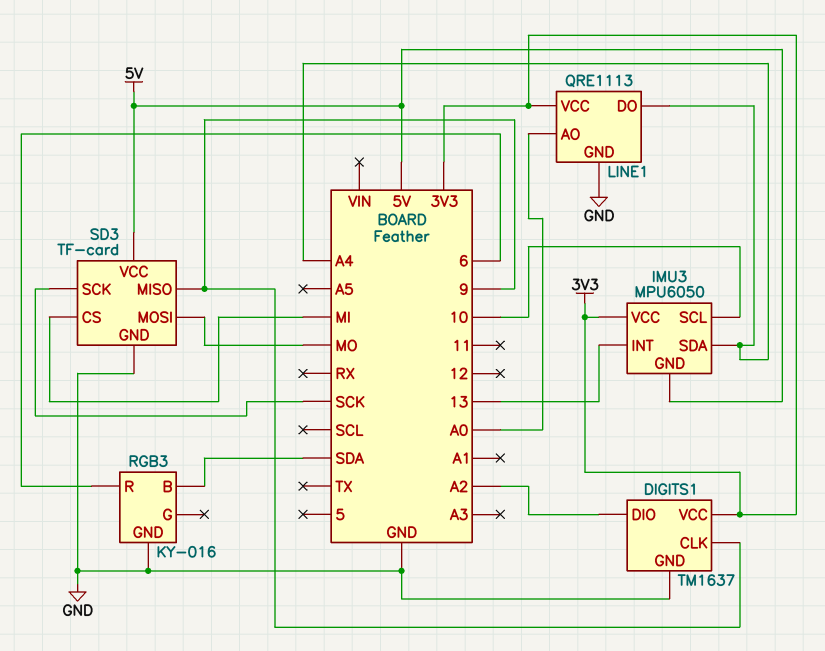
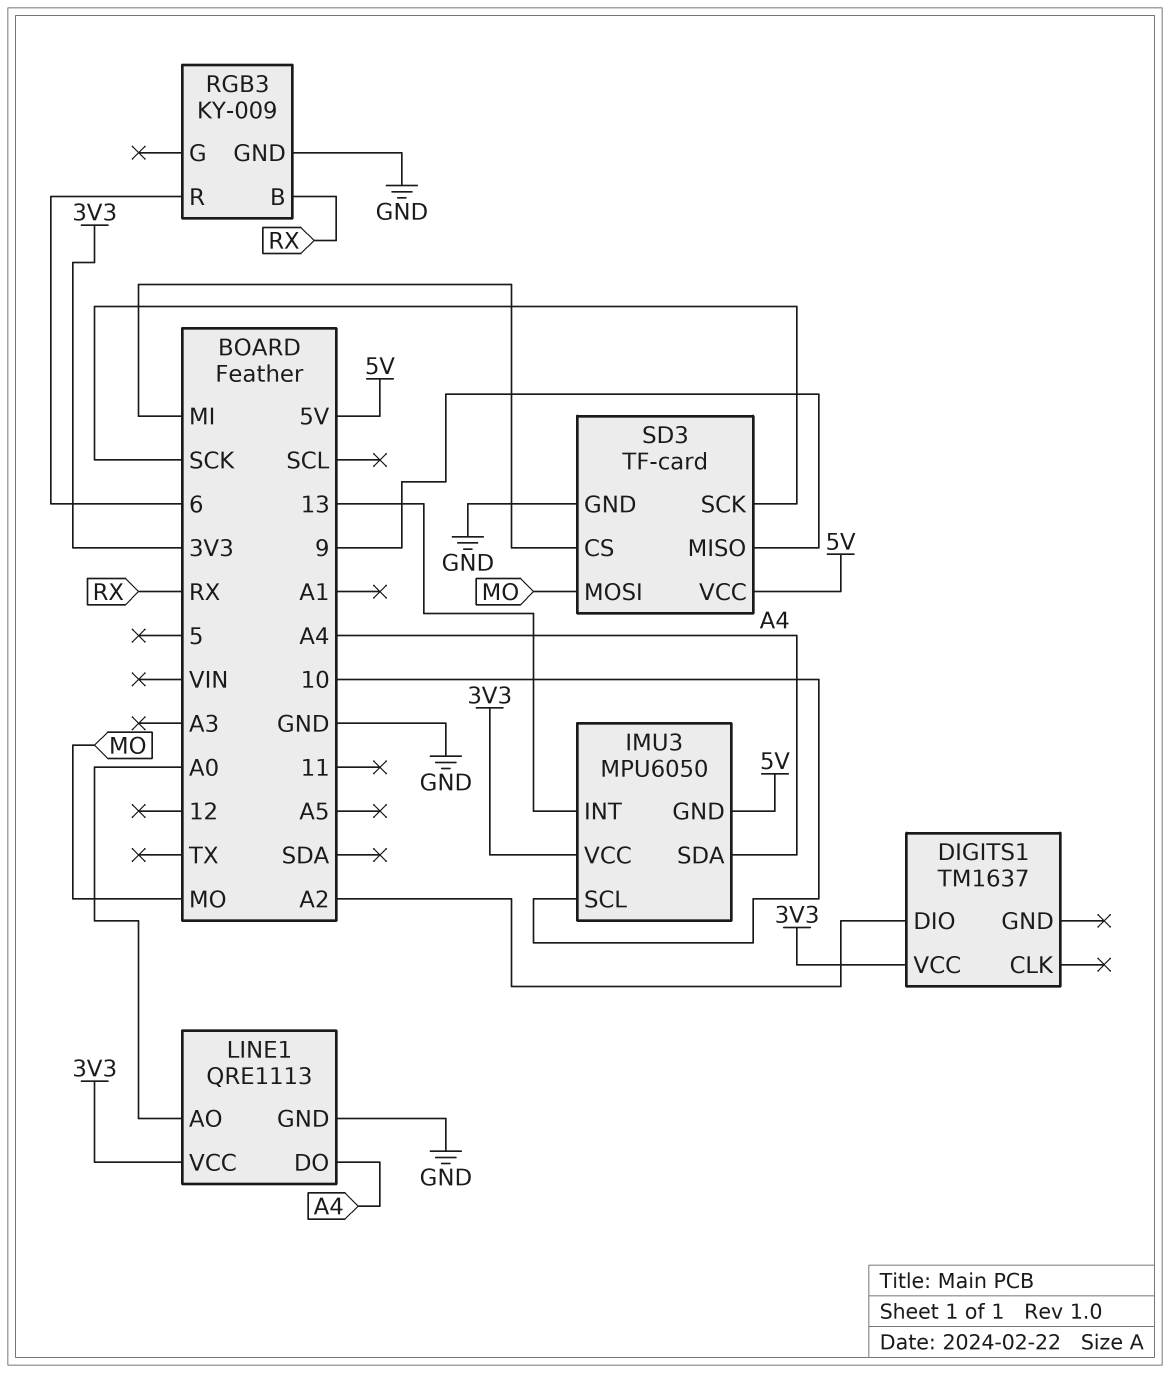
DIGITS1 pin CLK: 9 -> none
DIGITS1 pin GND: GND -> none
RGB3: KY-016 -> KY-009
RGB3 pin B: SDA -> RX

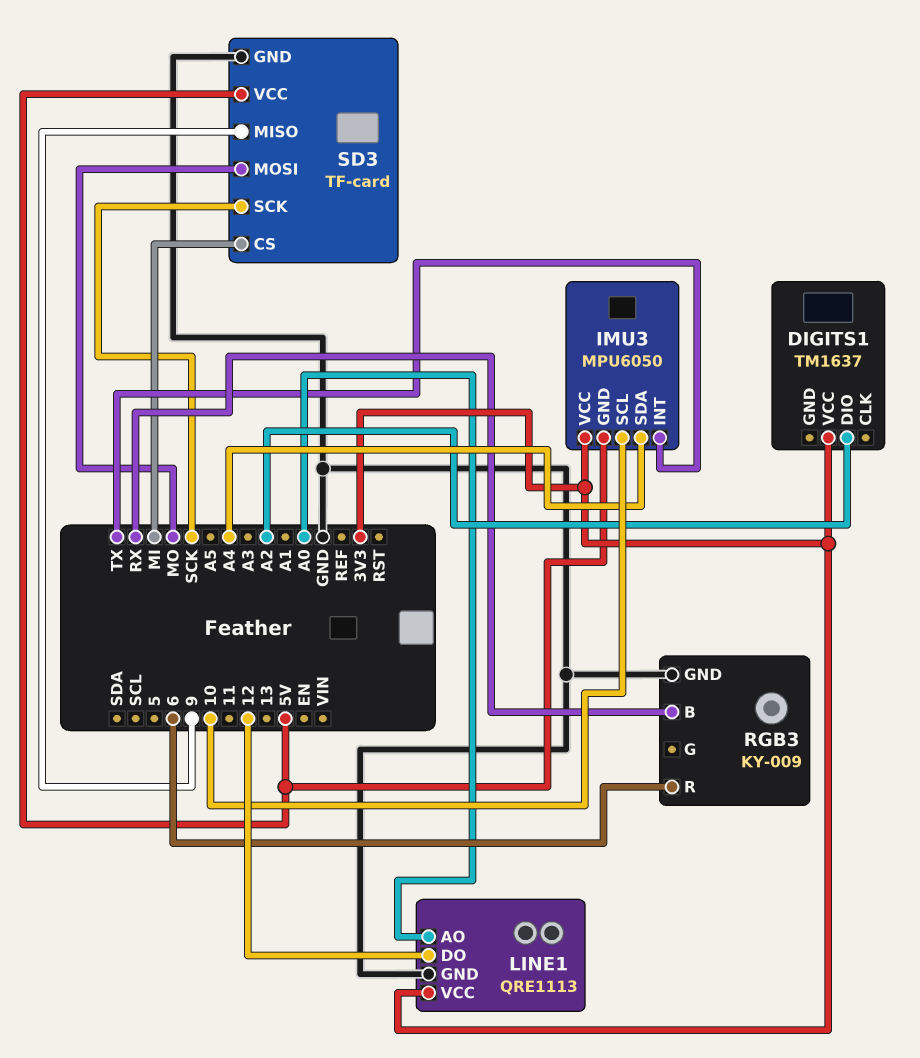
IMU3 pin INT: 13 -> TX
LINE1 pin DO: A4 -> 12

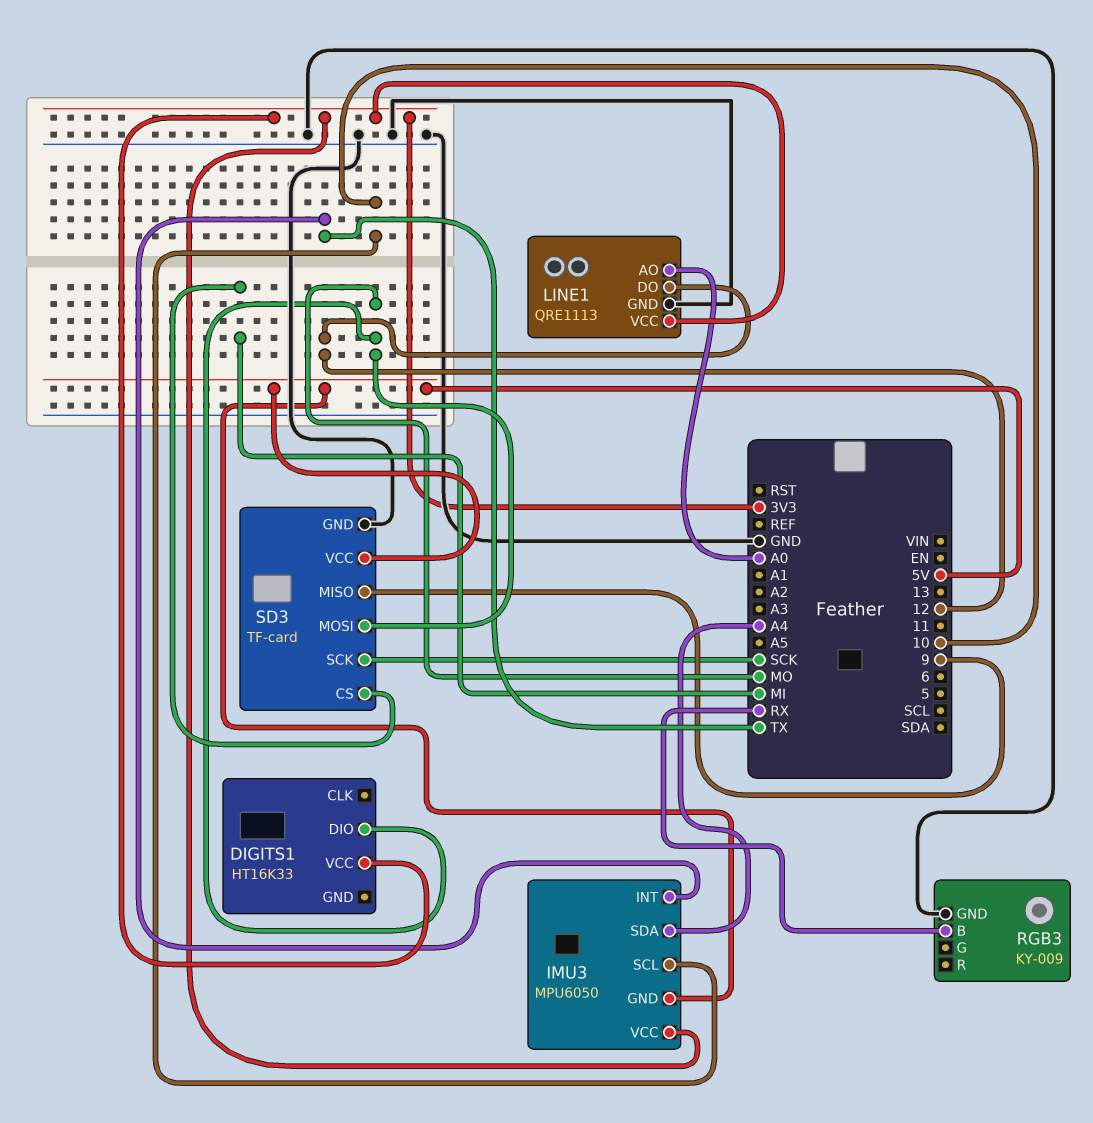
DIGITS1: TM1637 -> HT16K33
DIGITS1 pin DIO: A2 -> MO
RGB3 pin R: 6 -> none

